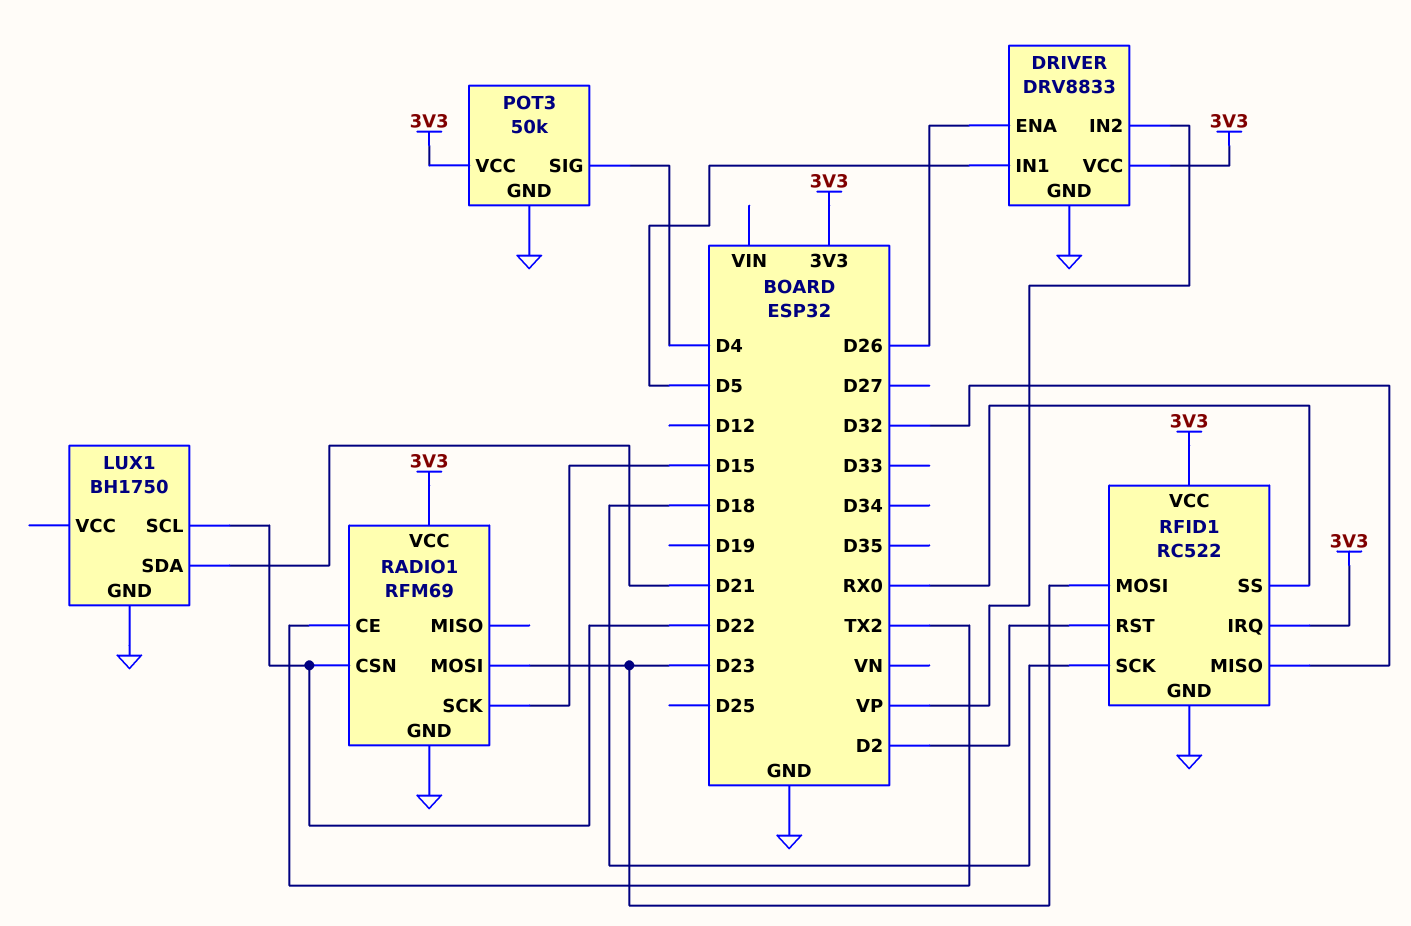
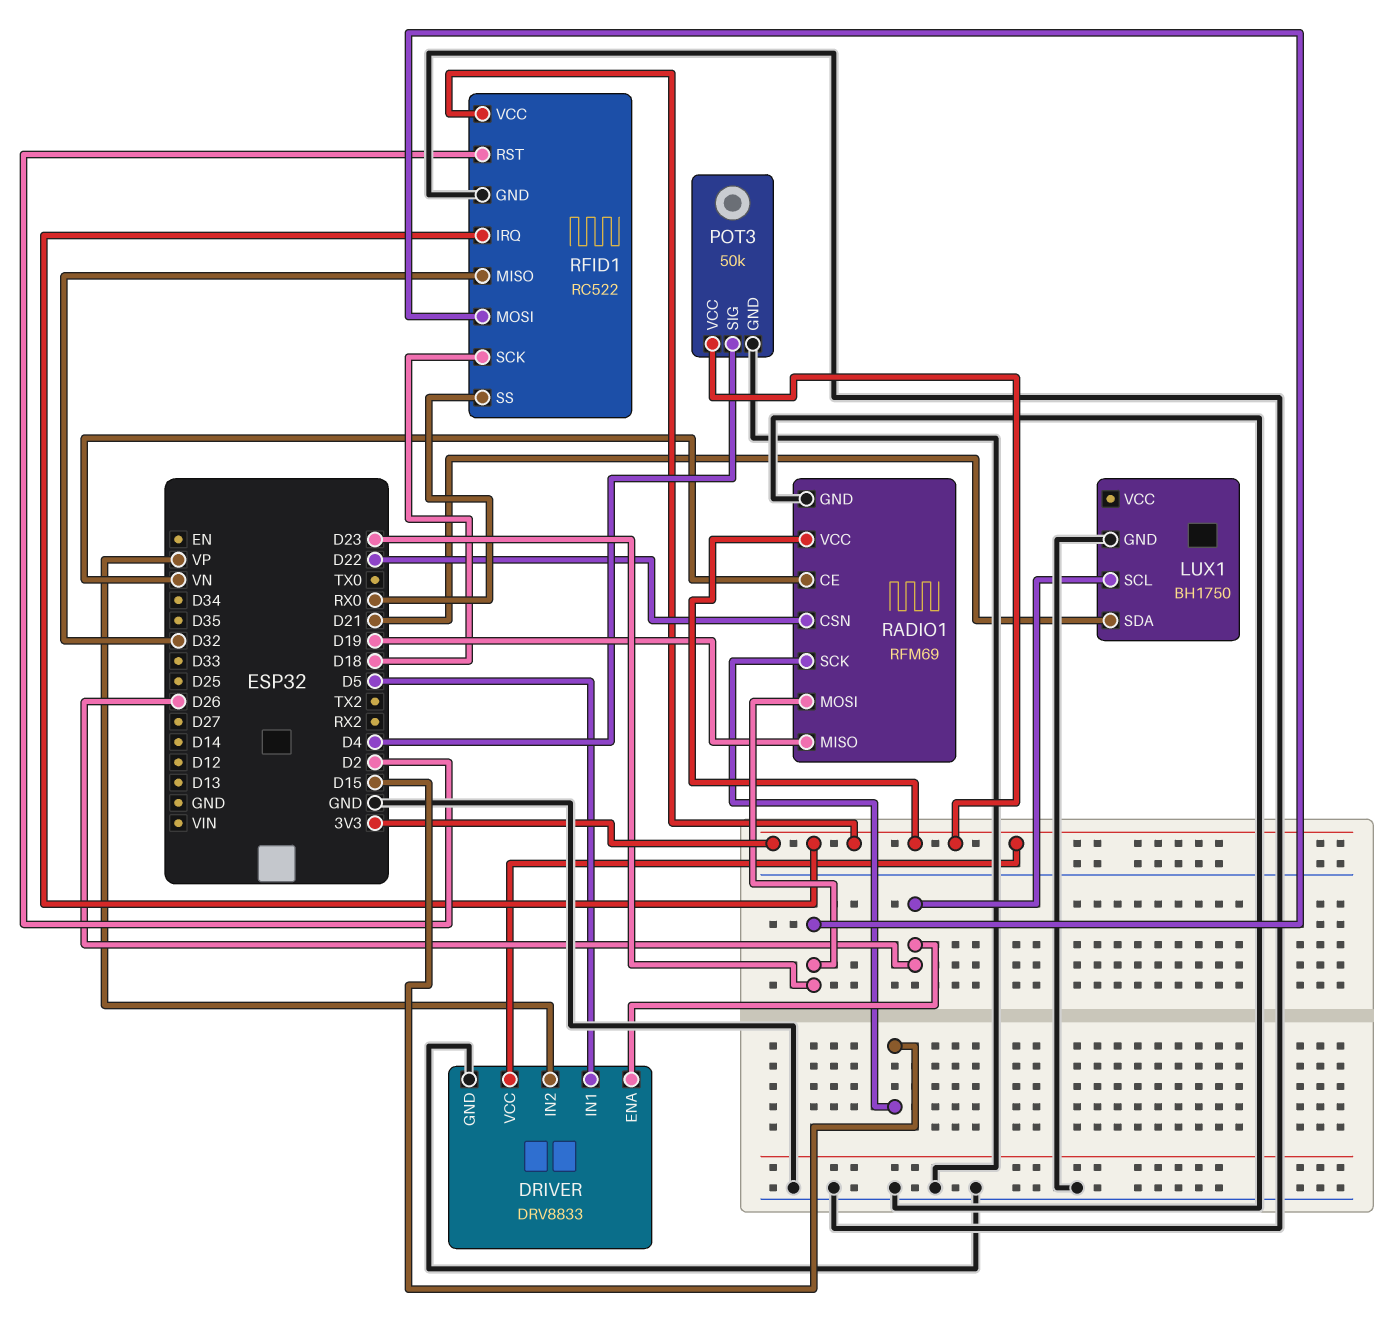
LUX1 pin SCL: D22 -> D26
RADIO1 pin CE: TX2 -> VN
RADIO1 pin MISO: none -> D19

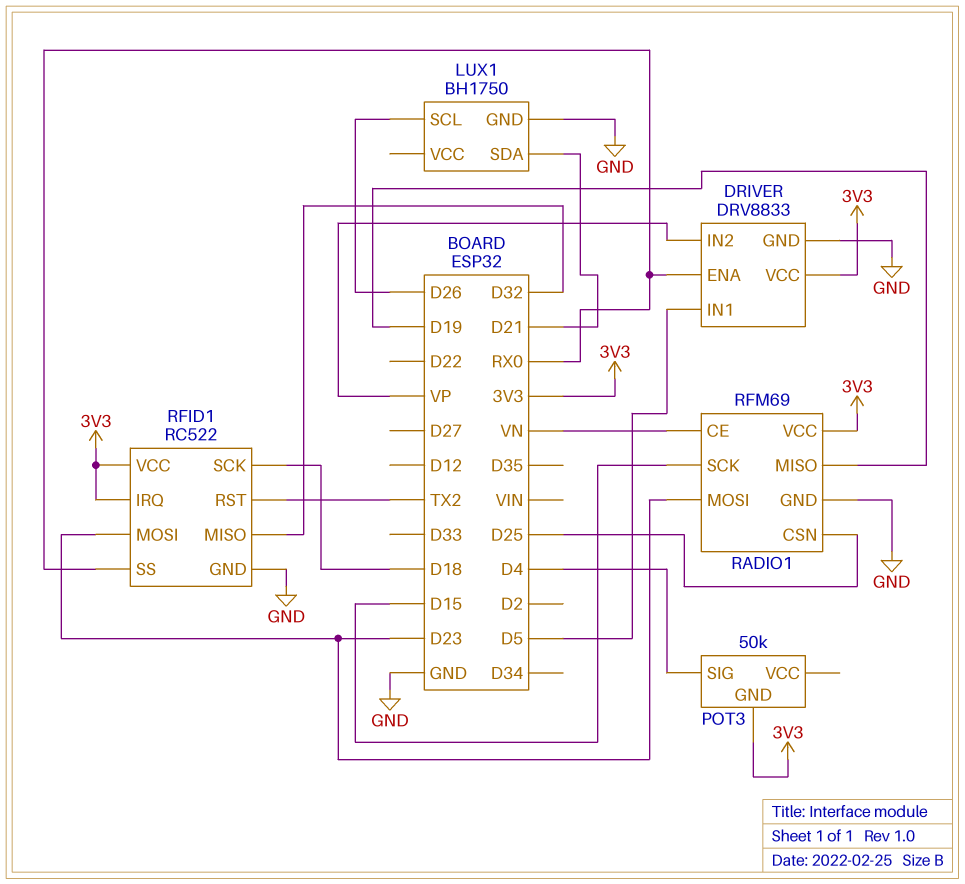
DRIVER pin ENA: D26 -> RX0
POT3 pin GND: GND -> 3V3
POT3 pin VCC: 3V3 -> none
RADIO1 pin CSN: D22 -> D25
RFID1 pin RST: D2 -> TX2

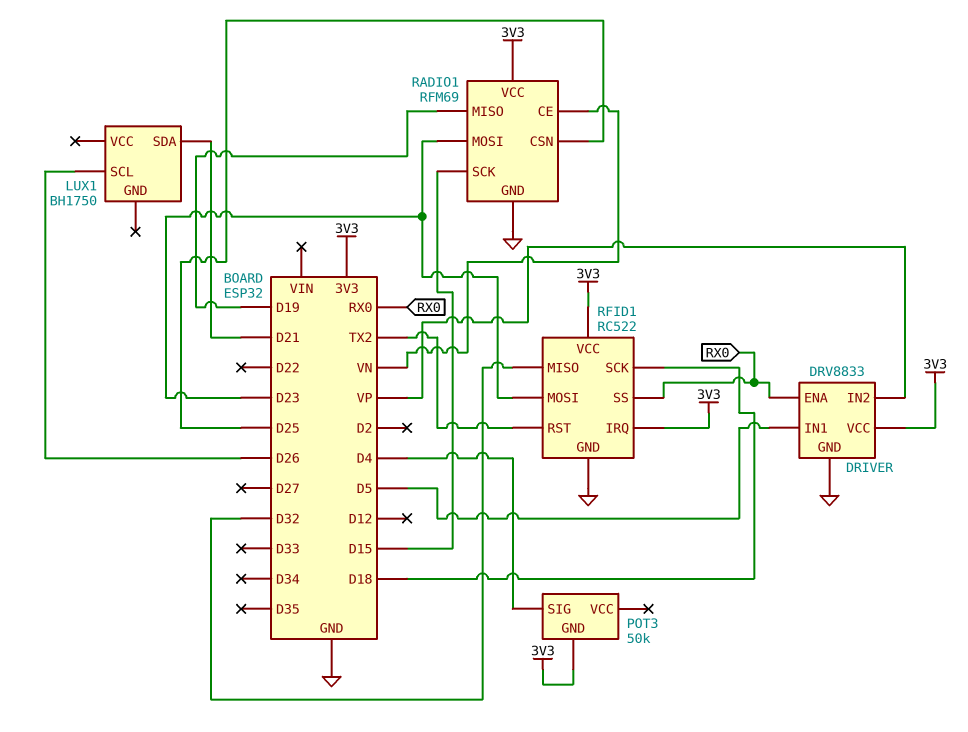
LUX1 pin GND: GND -> none

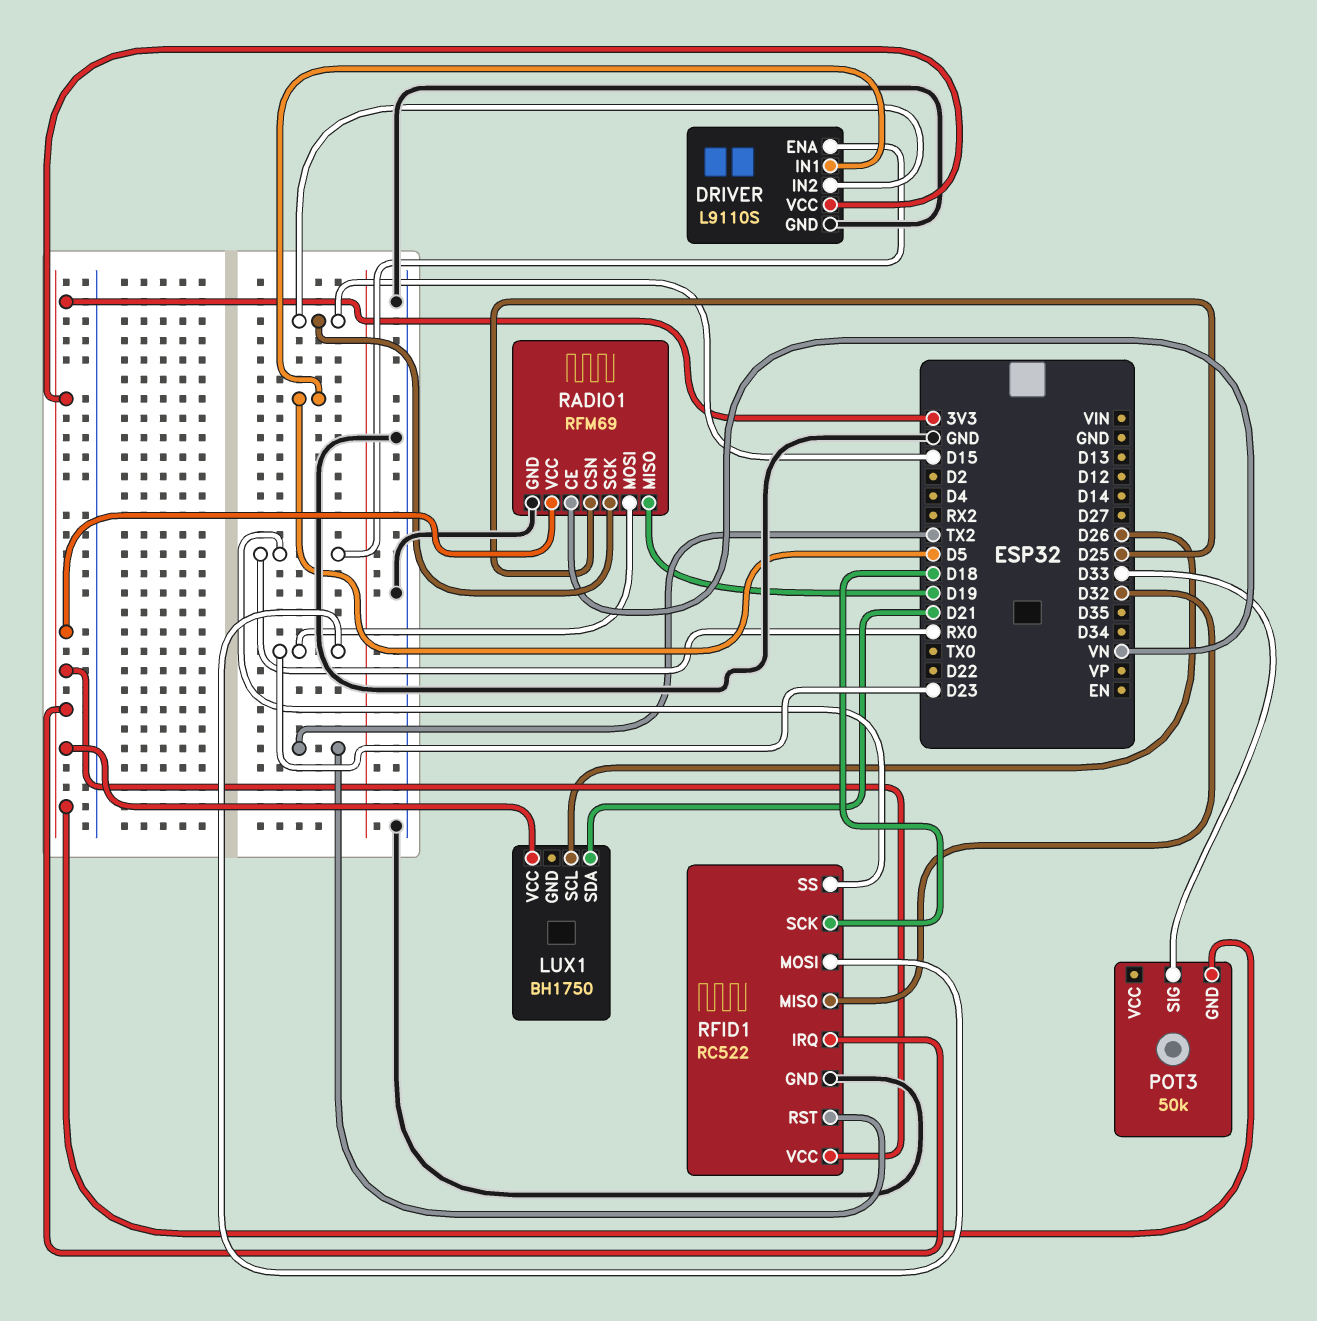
DRIVER: DRV8833 -> L9110S
DRIVER pin IN2: VP -> D15
LUX1 pin VCC: none -> 3V3
POT3 pin SIG: D4 -> D33

